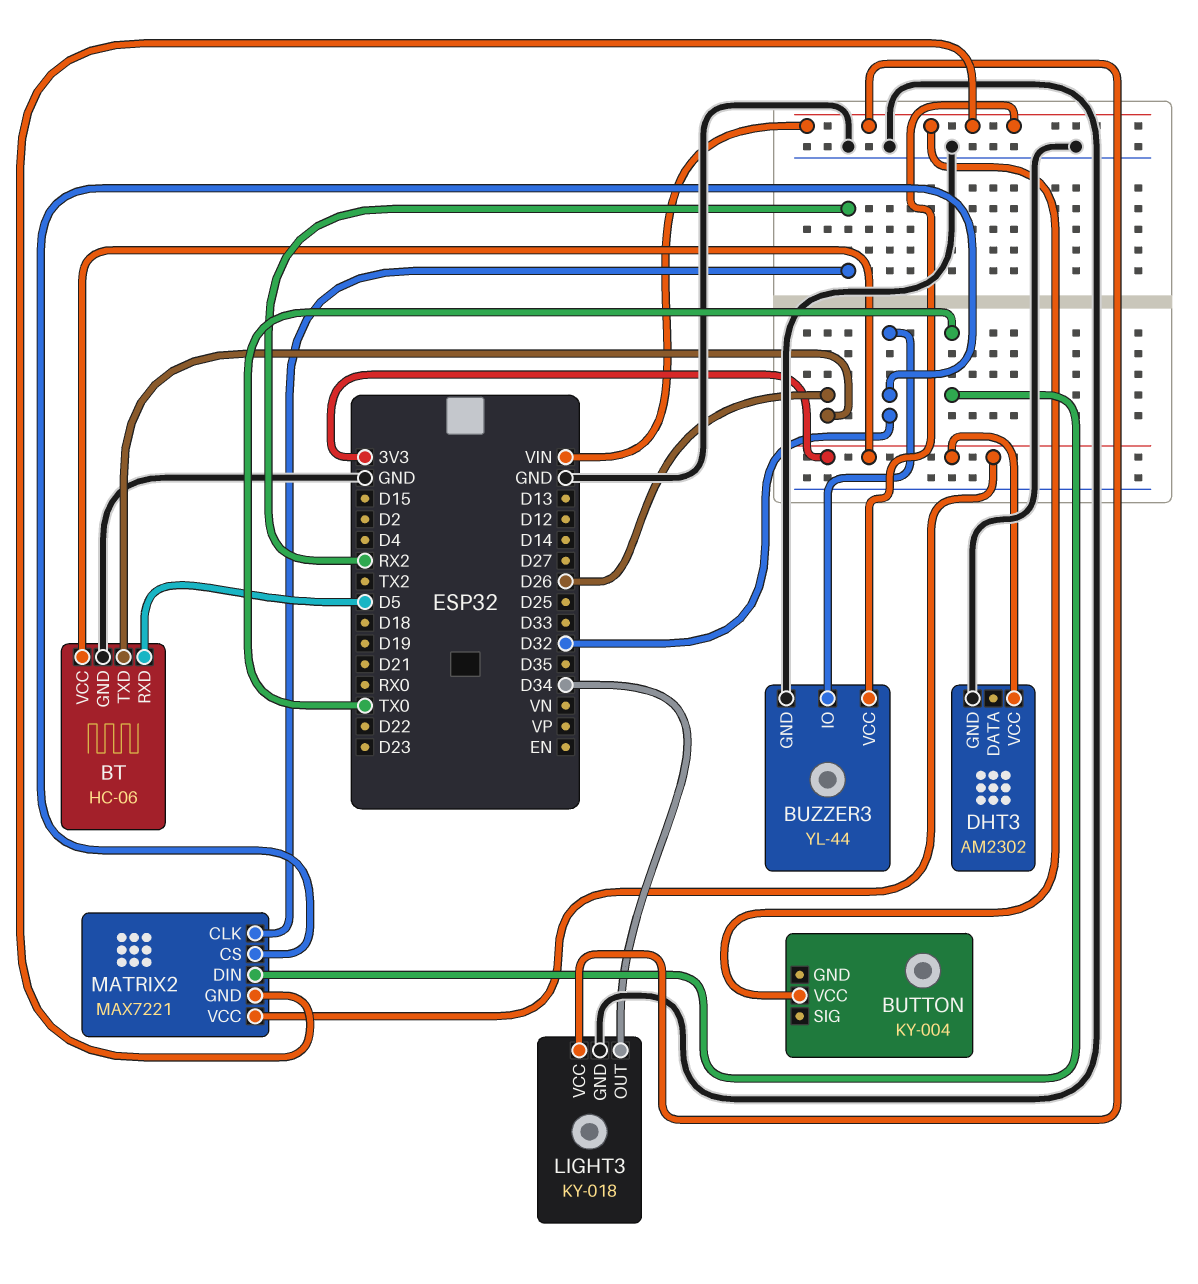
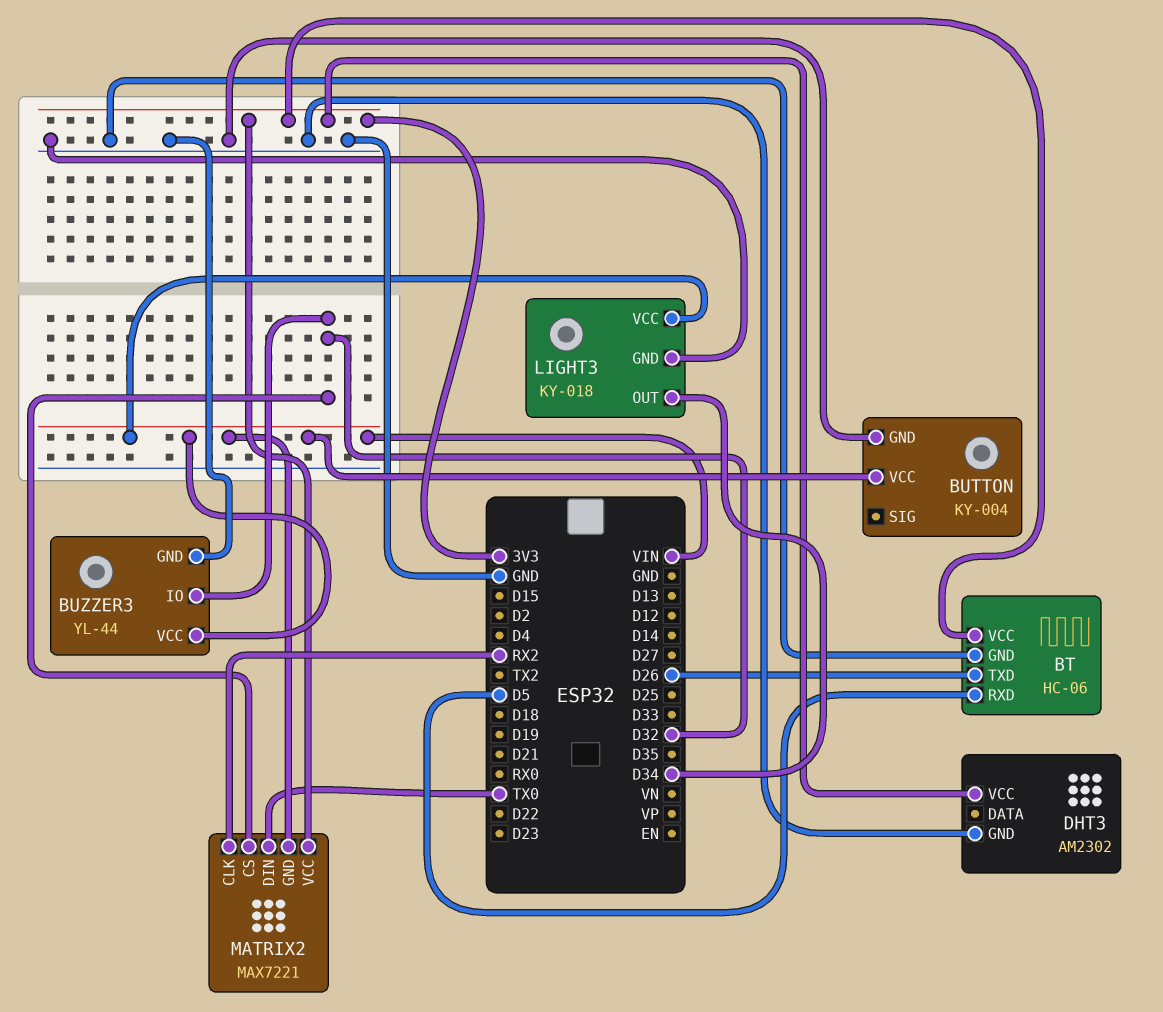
BUTTON pin GND: none -> GND

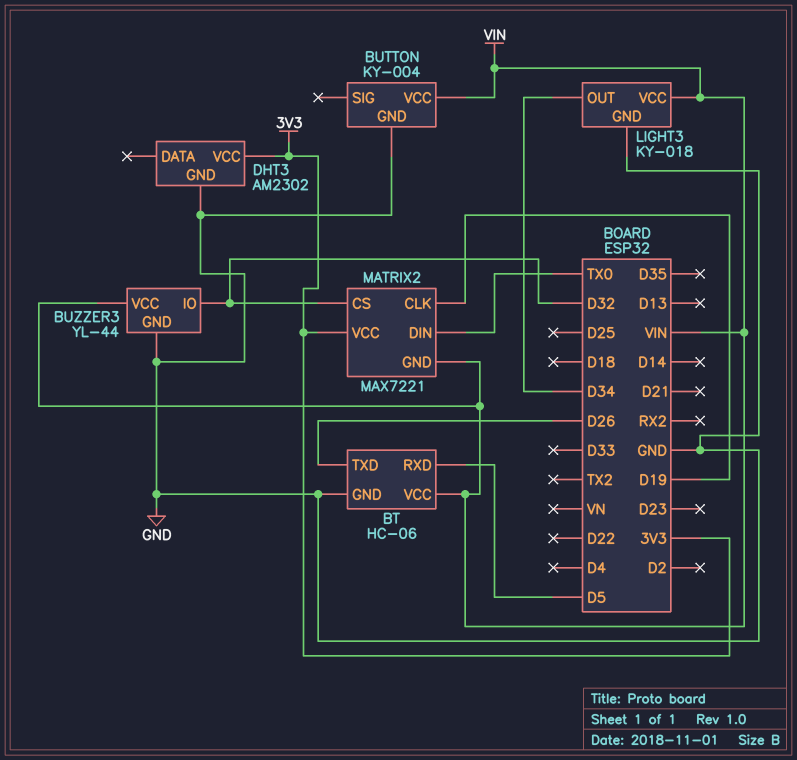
BT pin VCC: 3V3 -> VIN
MATRIX2 pin CLK: RX2 -> D19

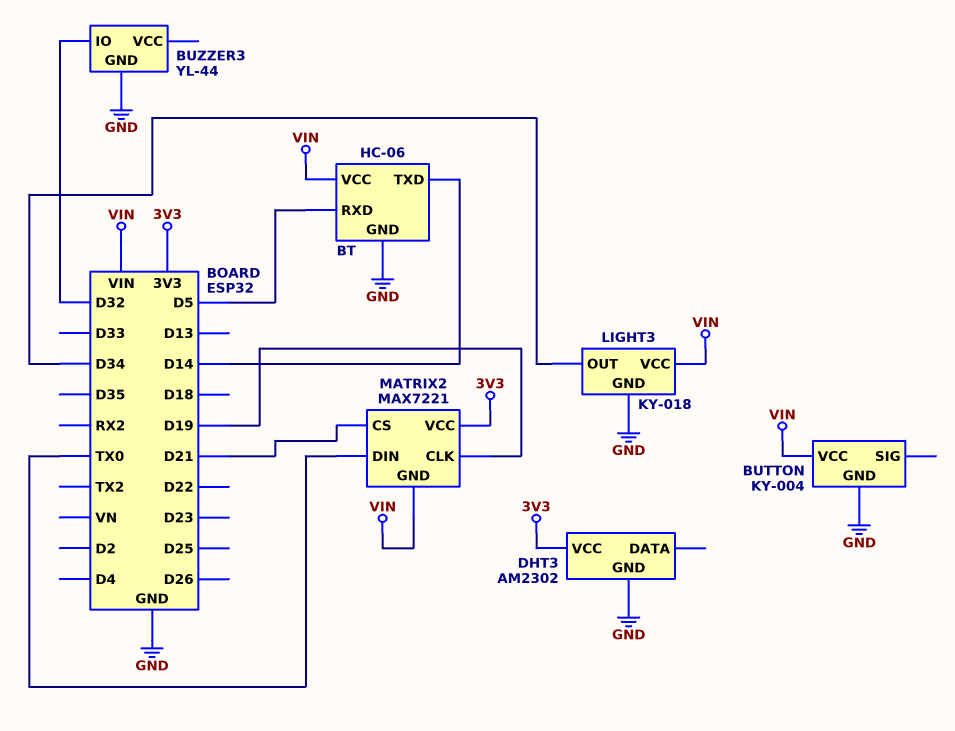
BT pin TXD: D26 -> D14
BUZZER3 pin VCC: VIN -> none
MATRIX2 pin CS: D32 -> D21

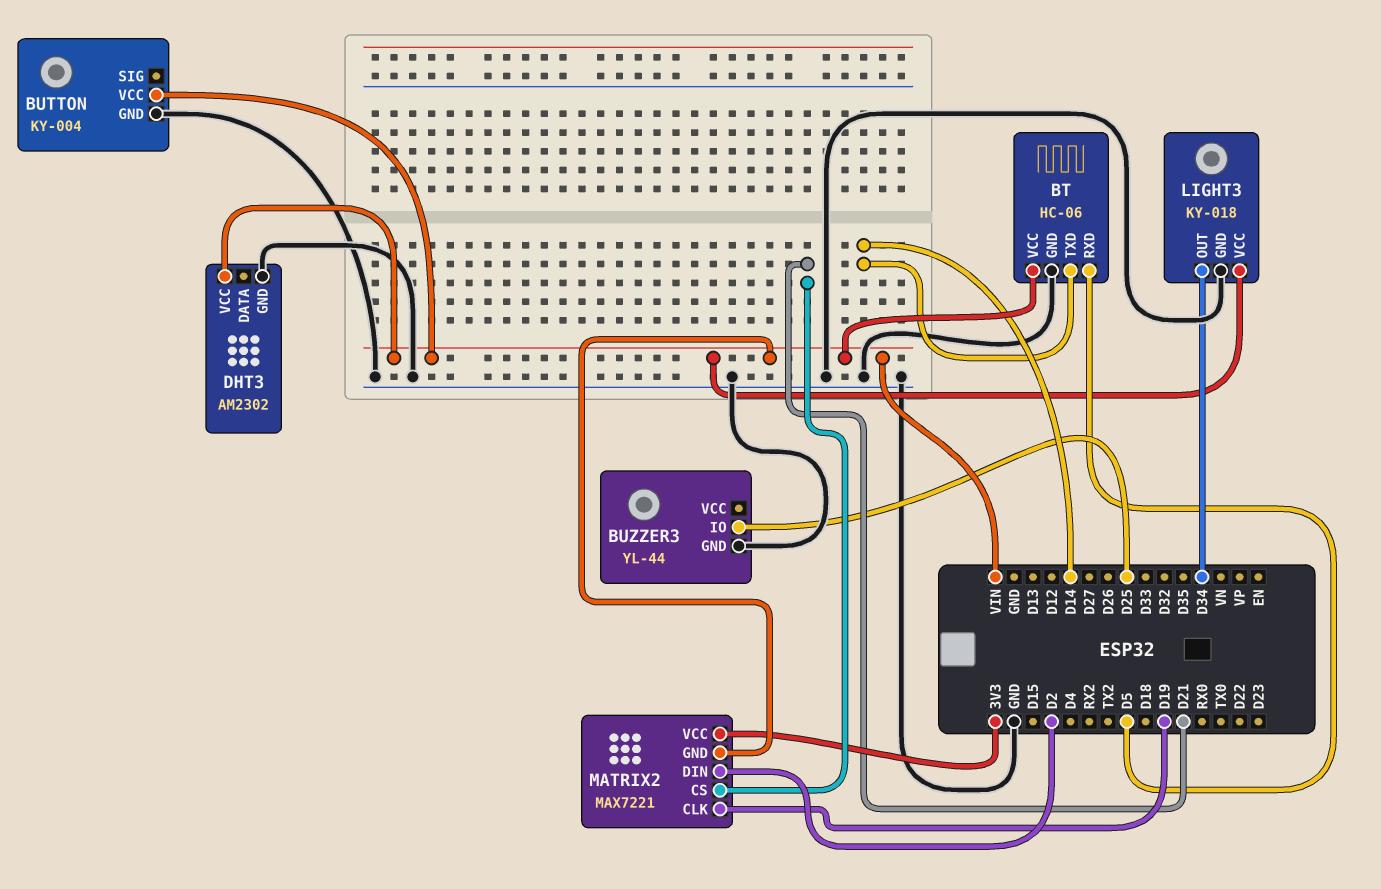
BUZZER3 pin IO: D32 -> D25
DHT3 pin VCC: 3V3 -> VIN
MATRIX2 pin DIN: TX0 -> D2

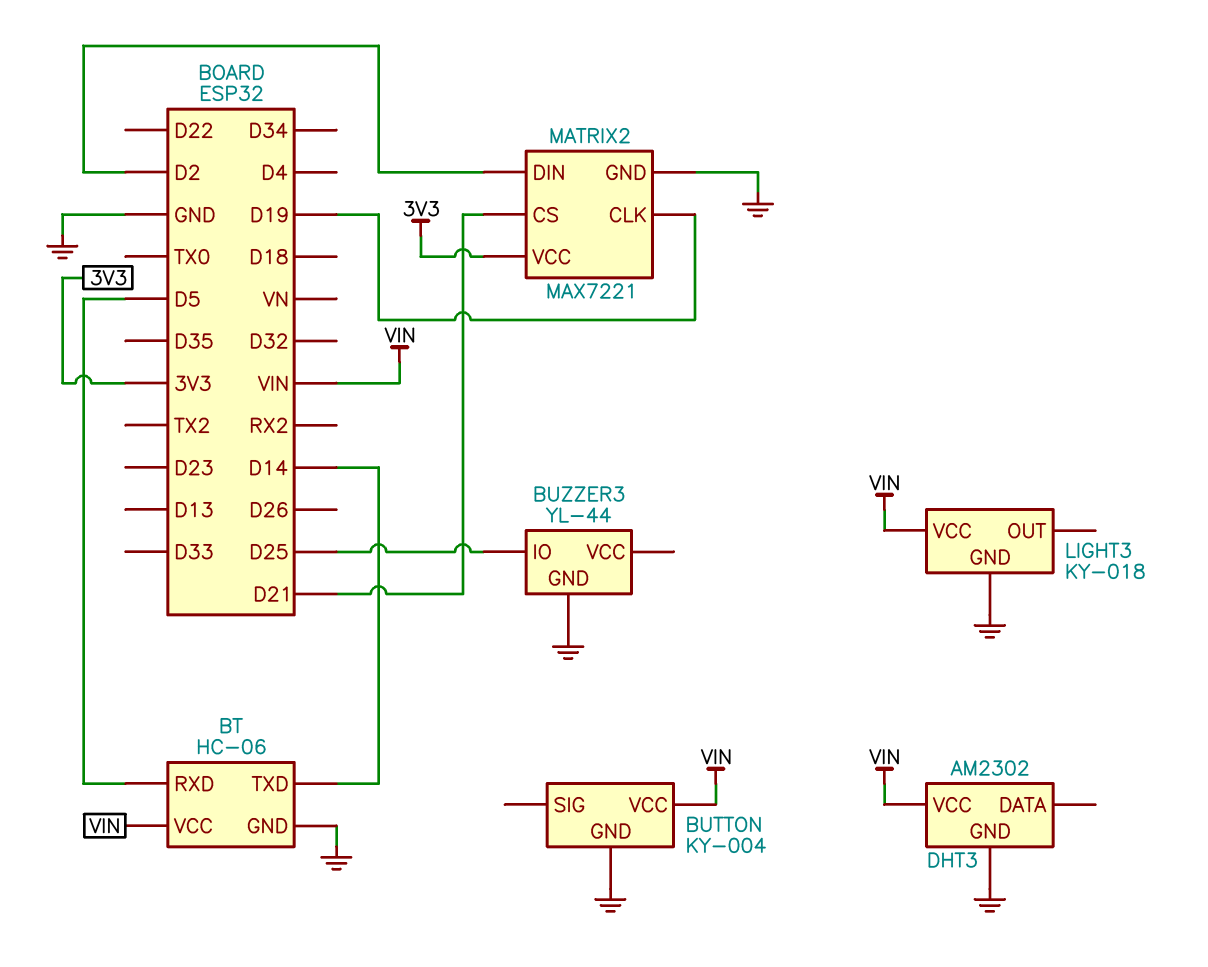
LIGHT3 pin OUT: D34 -> none
MATRIX2 pin GND: VIN -> GND

